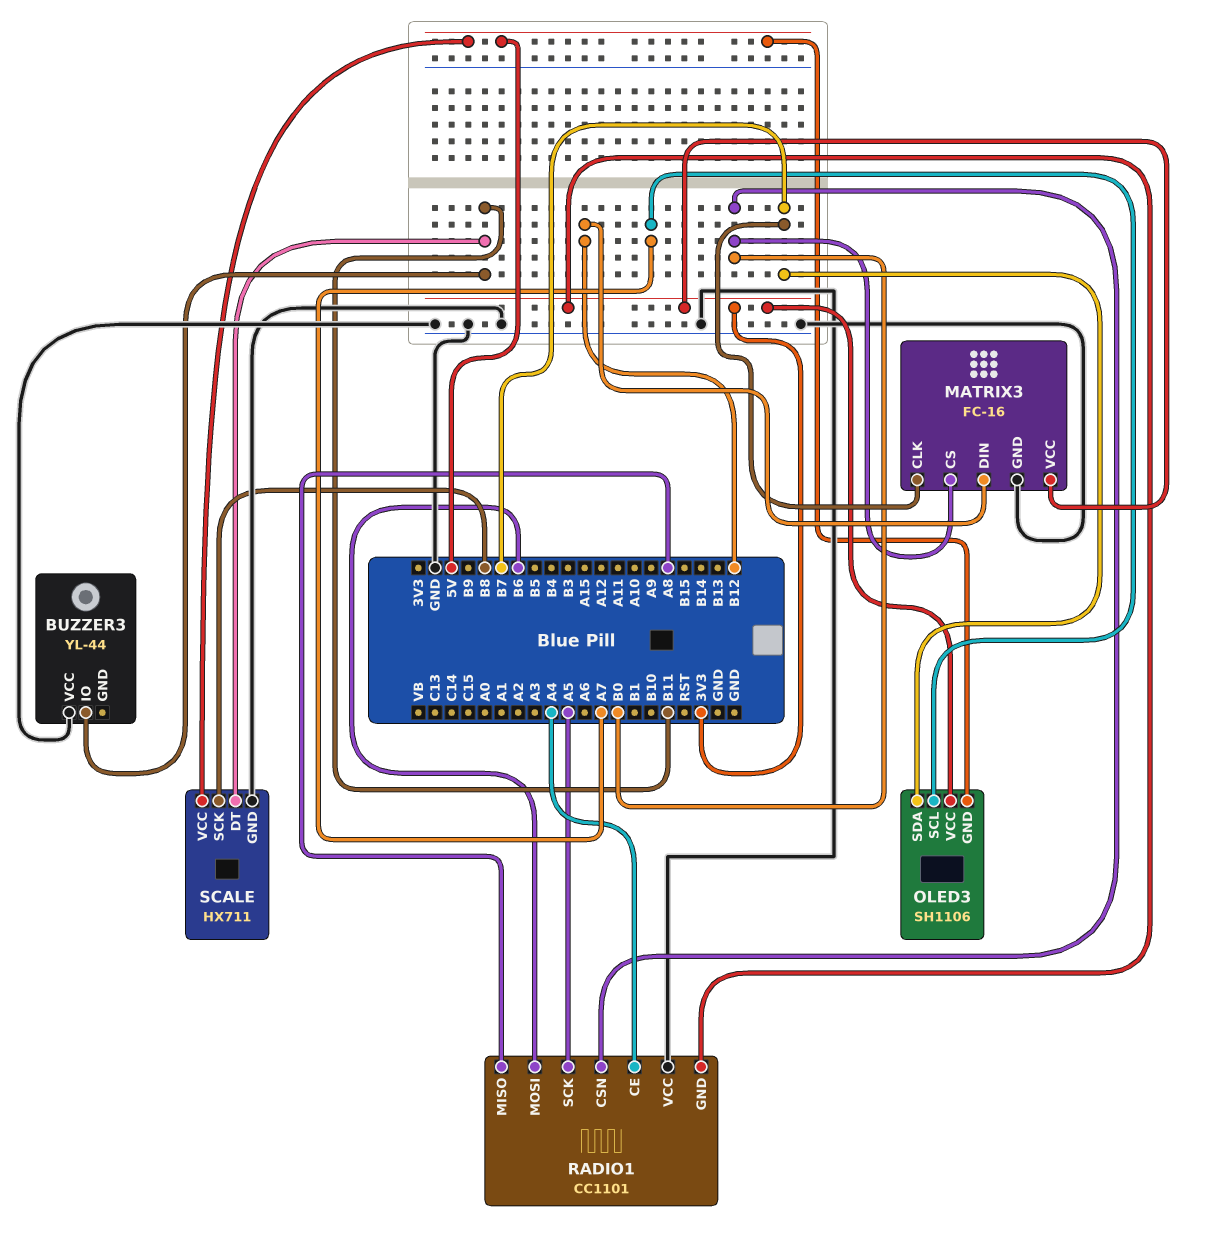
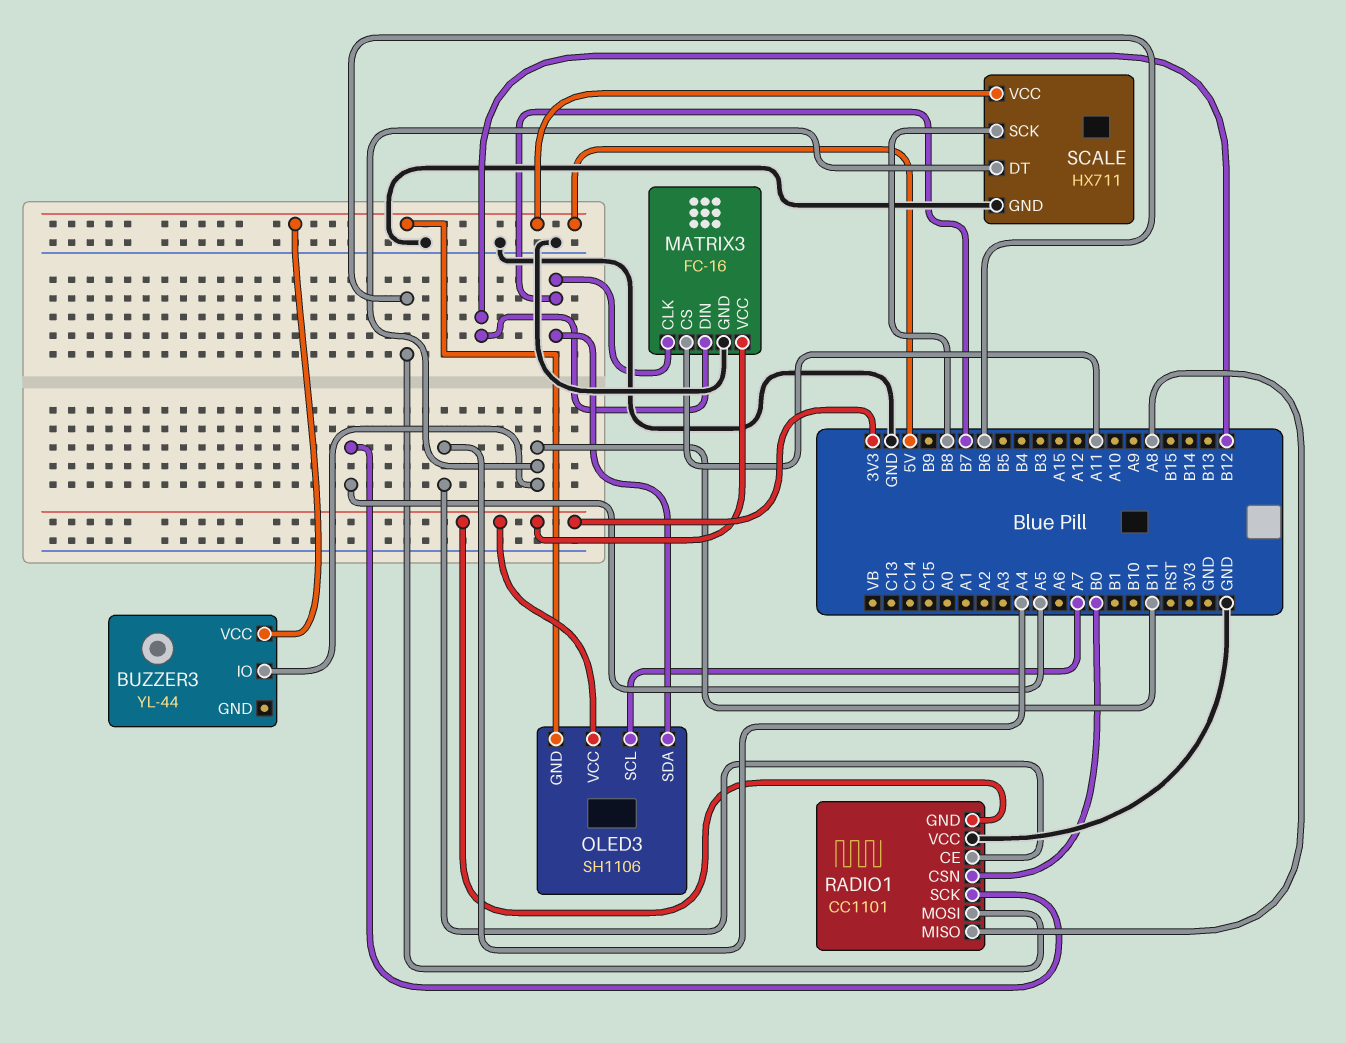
BUZZER3 pin VCC: GND -> 5V
MATRIX3 pin CS: B0 -> A11

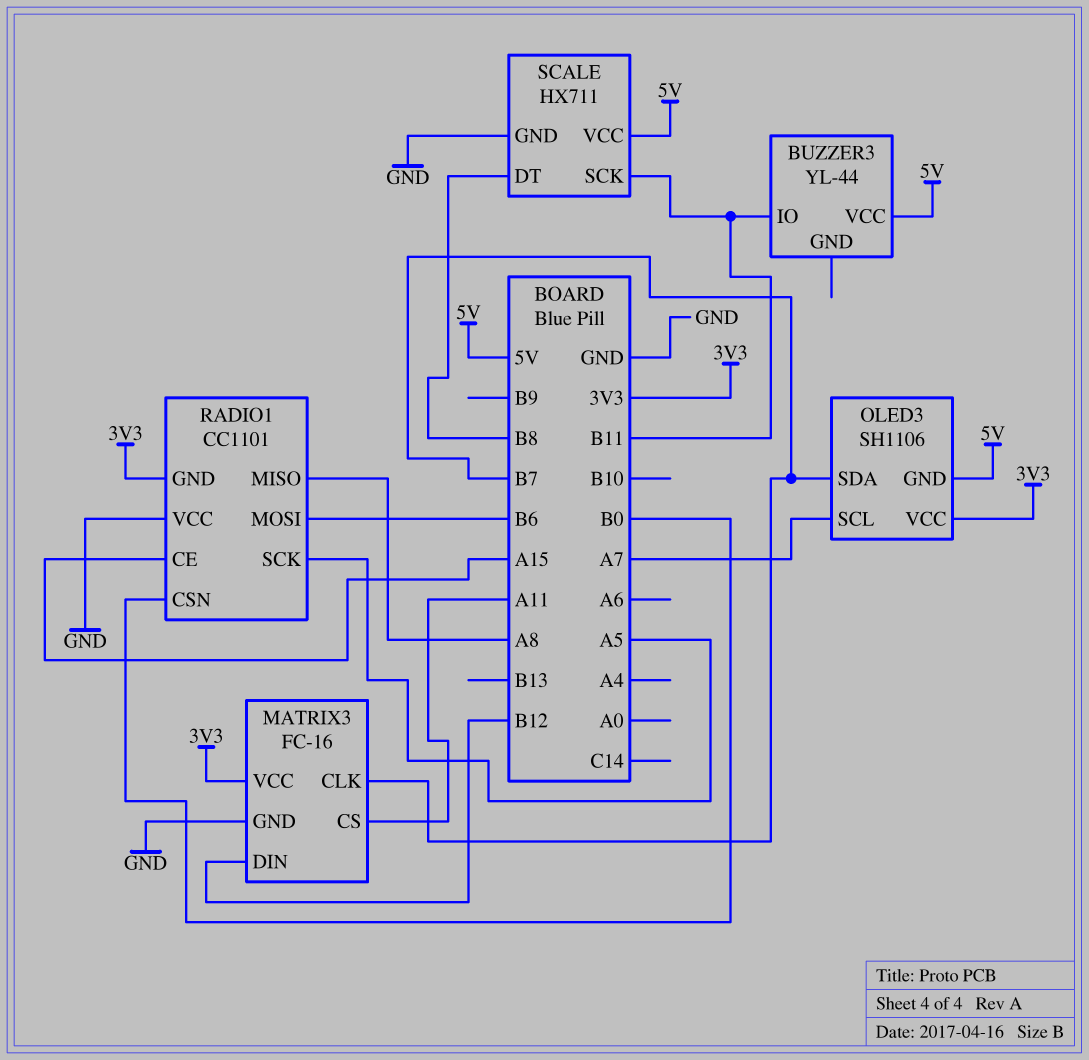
RADIO1 pin CE: A4 -> A15
SCALE pin DT: B11 -> B8
SCALE pin SCK: B8 -> B11

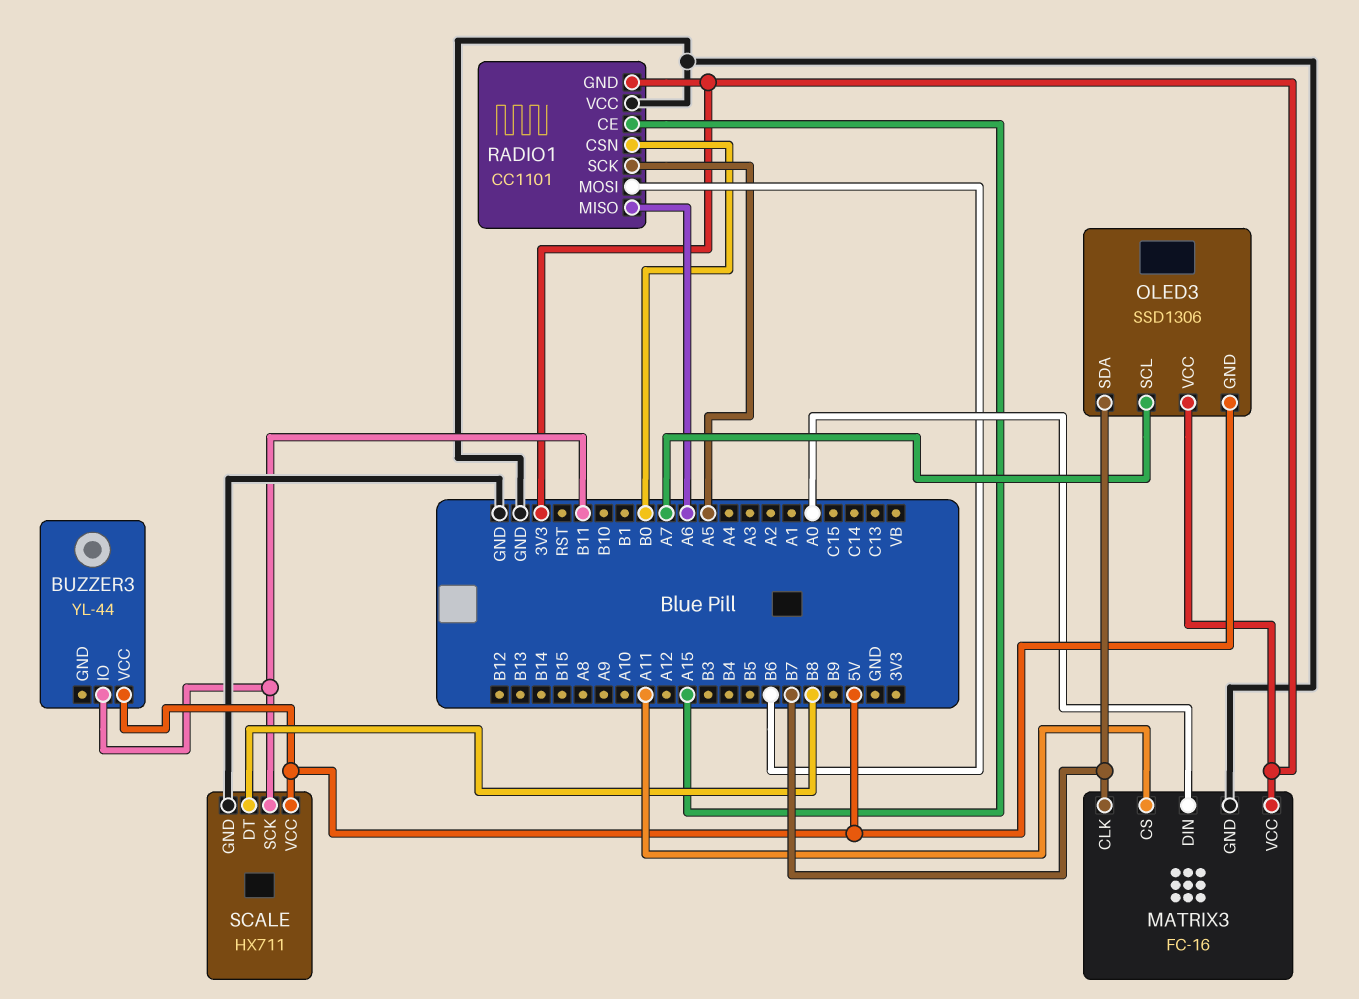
MATRIX3 pin DIN: B12 -> A0
OLED3: SH1106 -> SSD1306
RADIO1 pin MISO: A8 -> A6

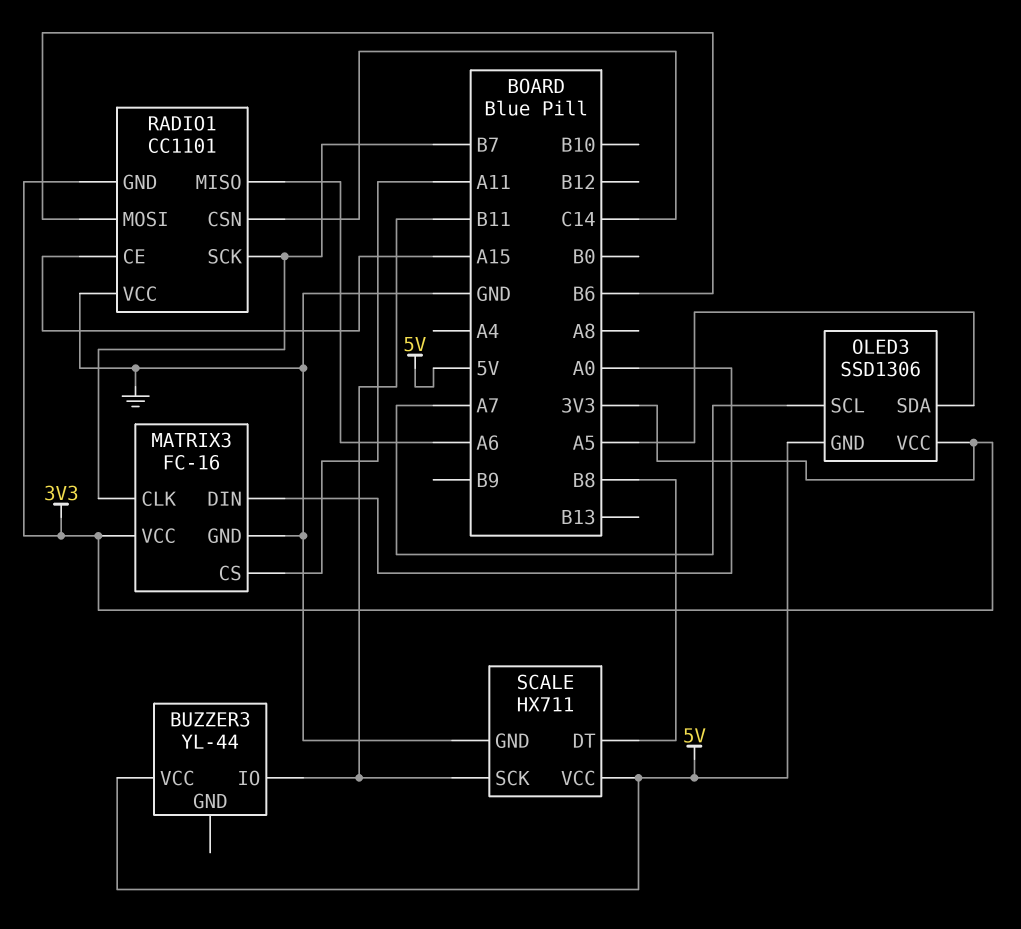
OLED3 pin SDA: B7 -> A5
RADIO1 pin CSN: B0 -> C14
RADIO1 pin SCK: A5 -> B7

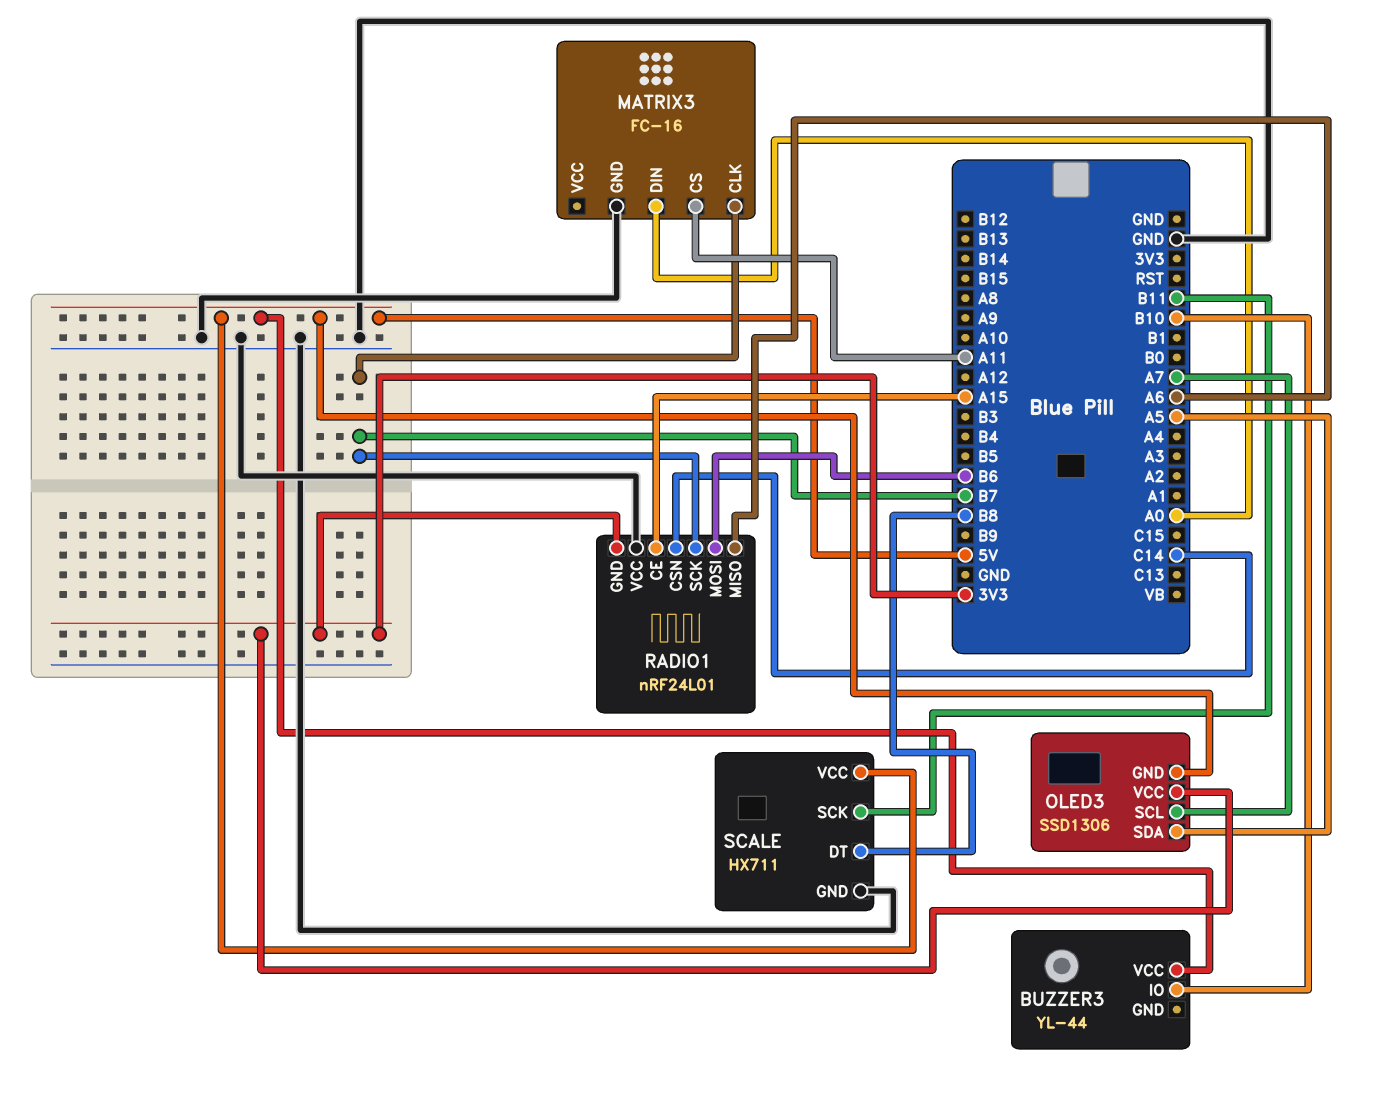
BUZZER3 pin IO: B11 -> B10
MATRIX3 pin VCC: 3V3 -> none
RADIO1: CC1101 -> nRF24L01

